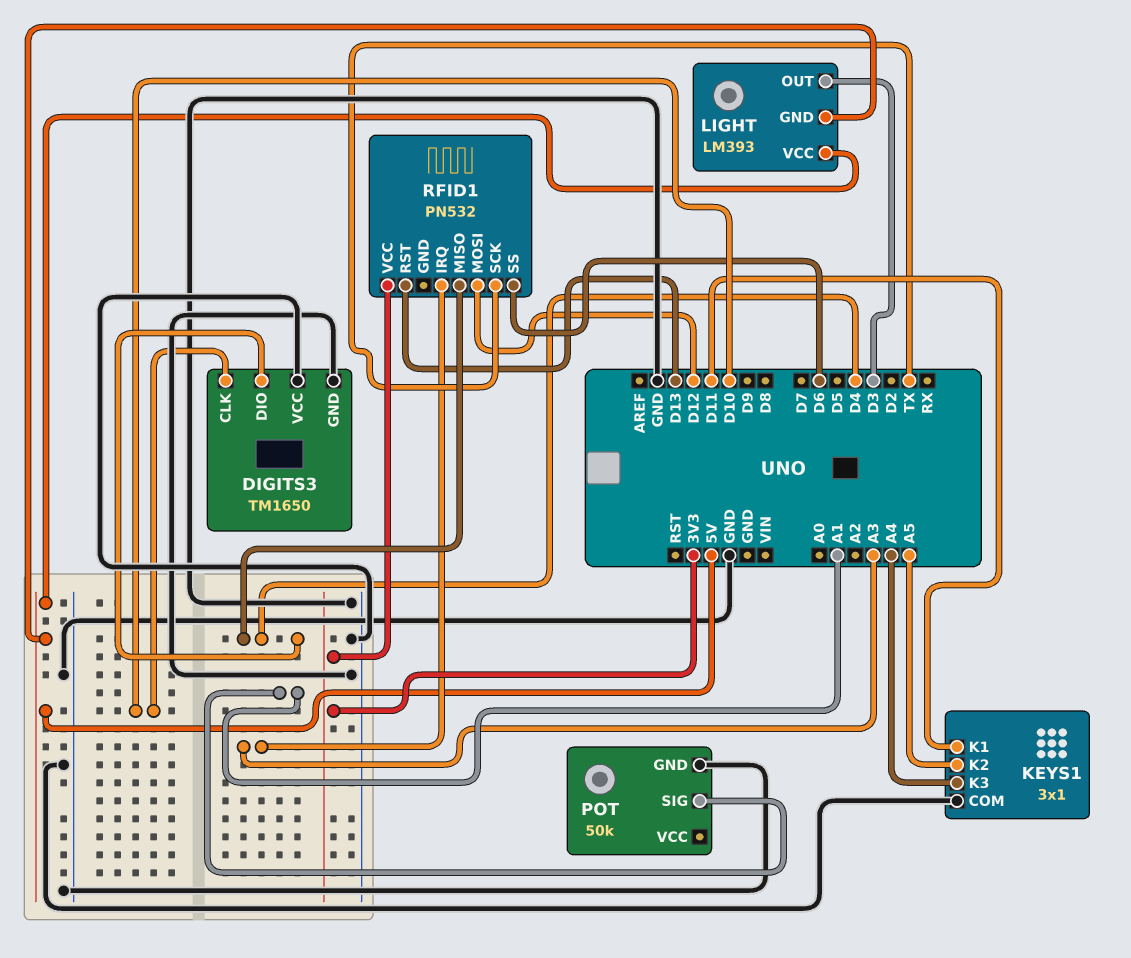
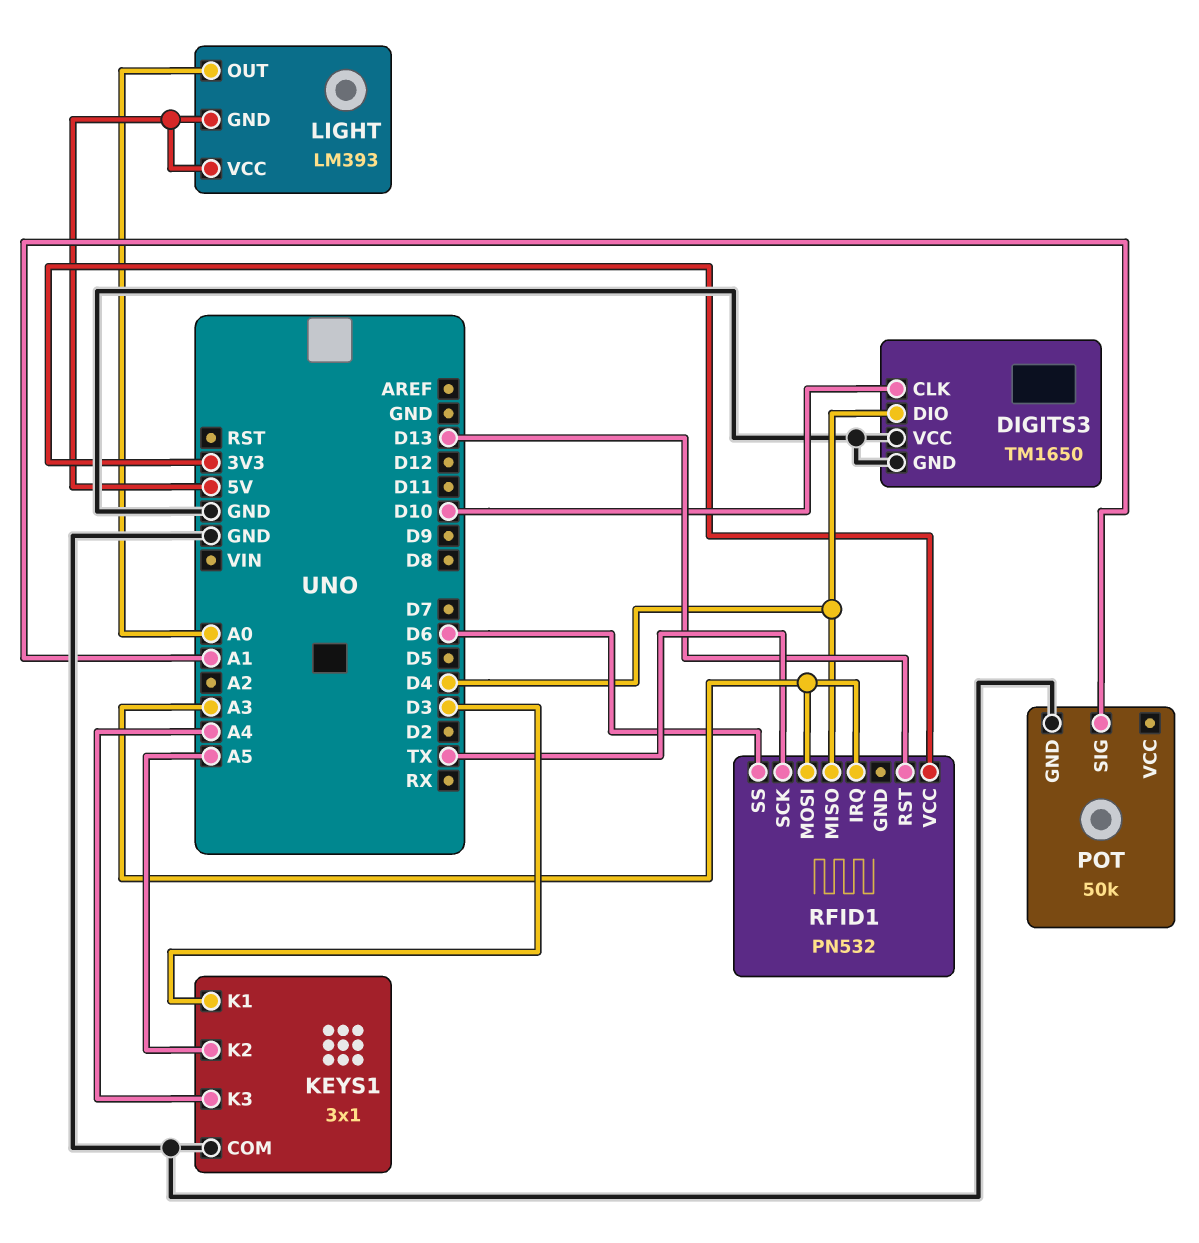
KEYS1 pin K1: D11 -> D3
LIGHT pin OUT: D3 -> A0
RFID1 pin MOSI: D12 -> A3

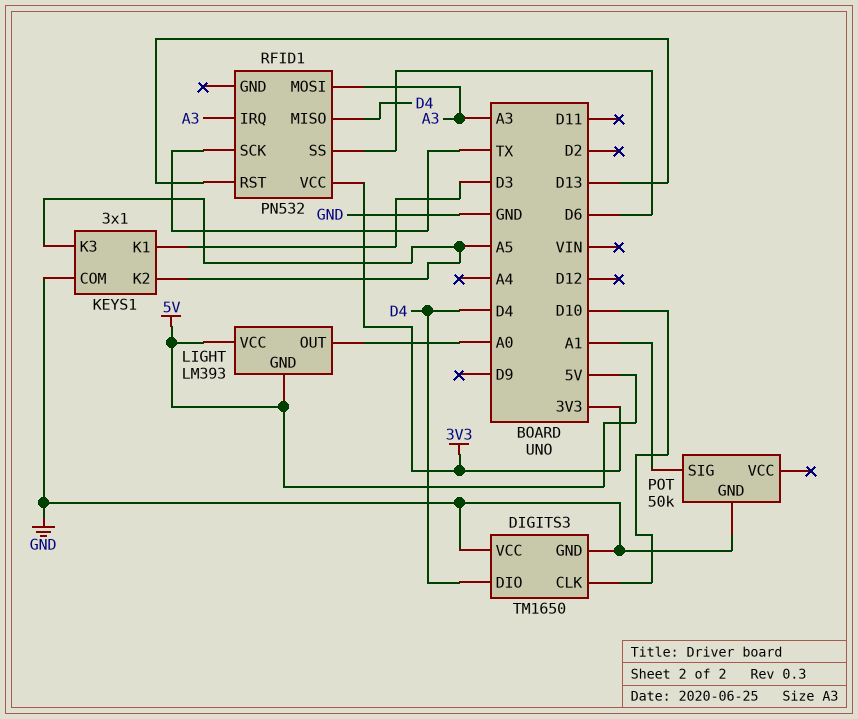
KEYS1 pin K3: A4 -> A5

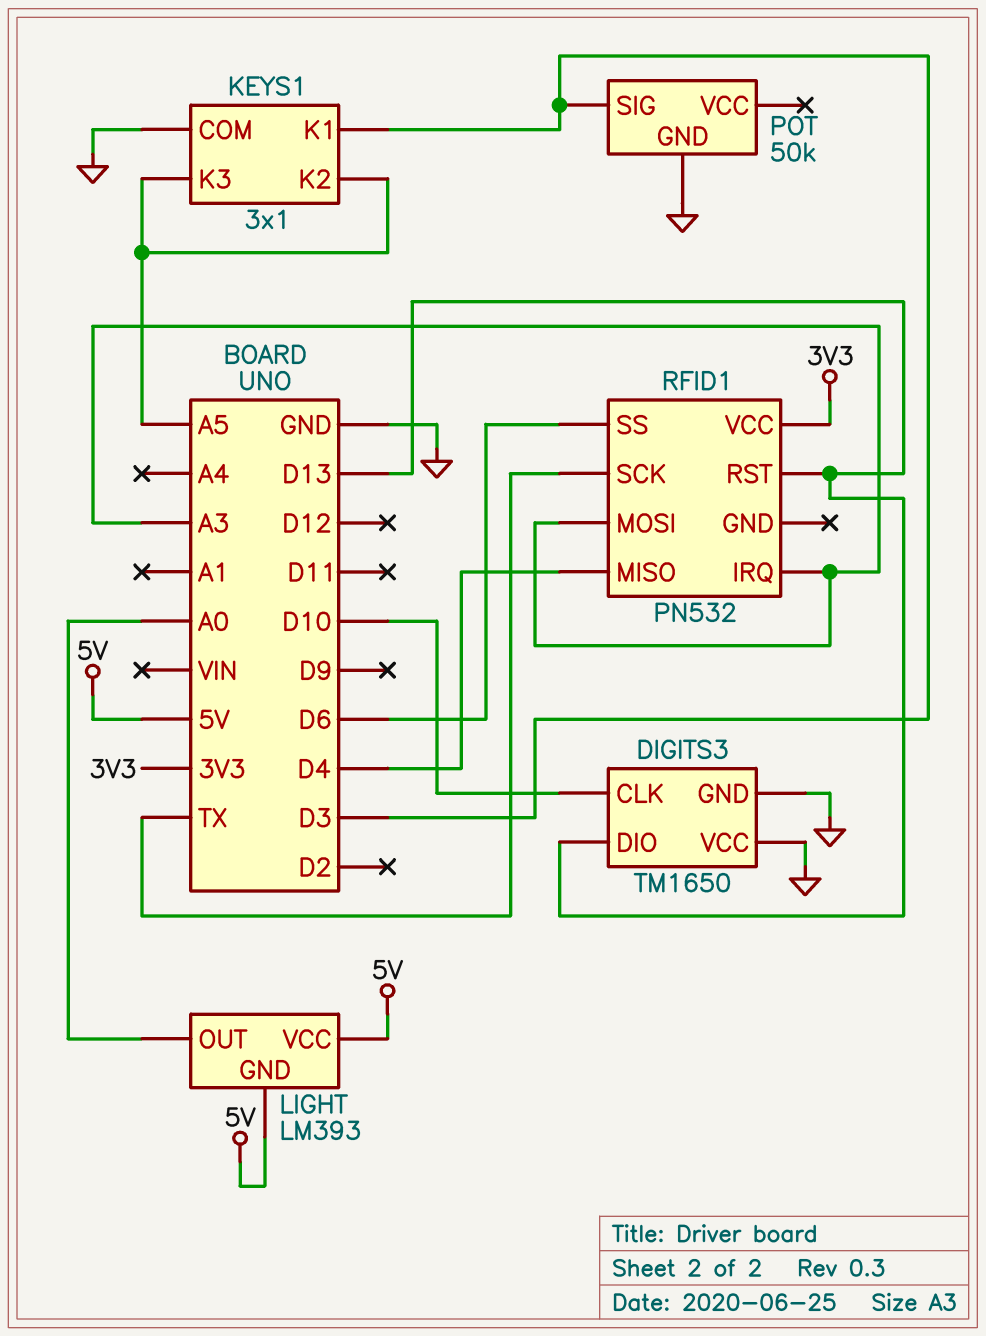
DIGITS3 pin DIO: D4 -> D13
POT pin SIG: A1 -> D3

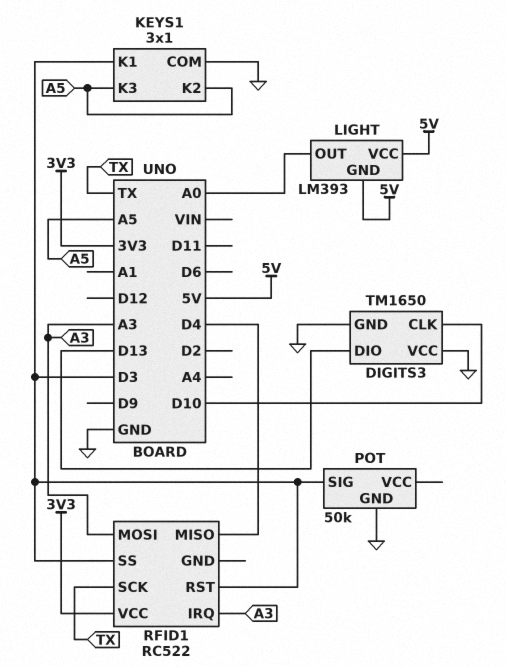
RFID1: PN532 -> RC522
RFID1 pin RST: D13 -> D3
RFID1 pin SS: D6 -> D3

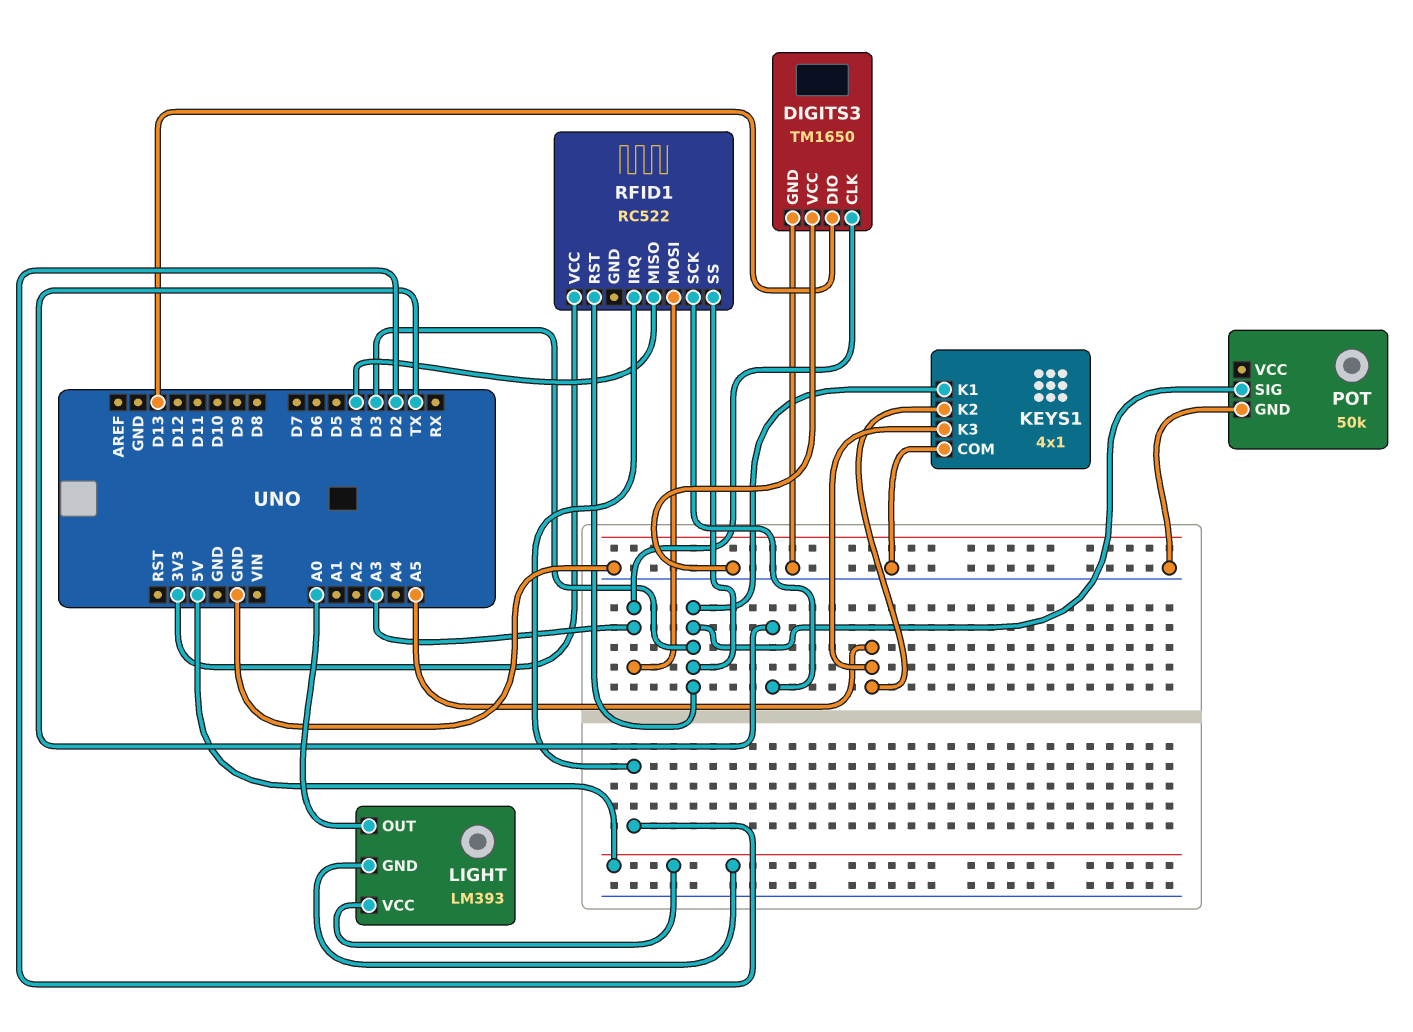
DIGITS3 pin CLK: D10 -> A3
KEYS1: 3x1 -> 4x1
RFID1 pin IRQ: A3 -> D2

